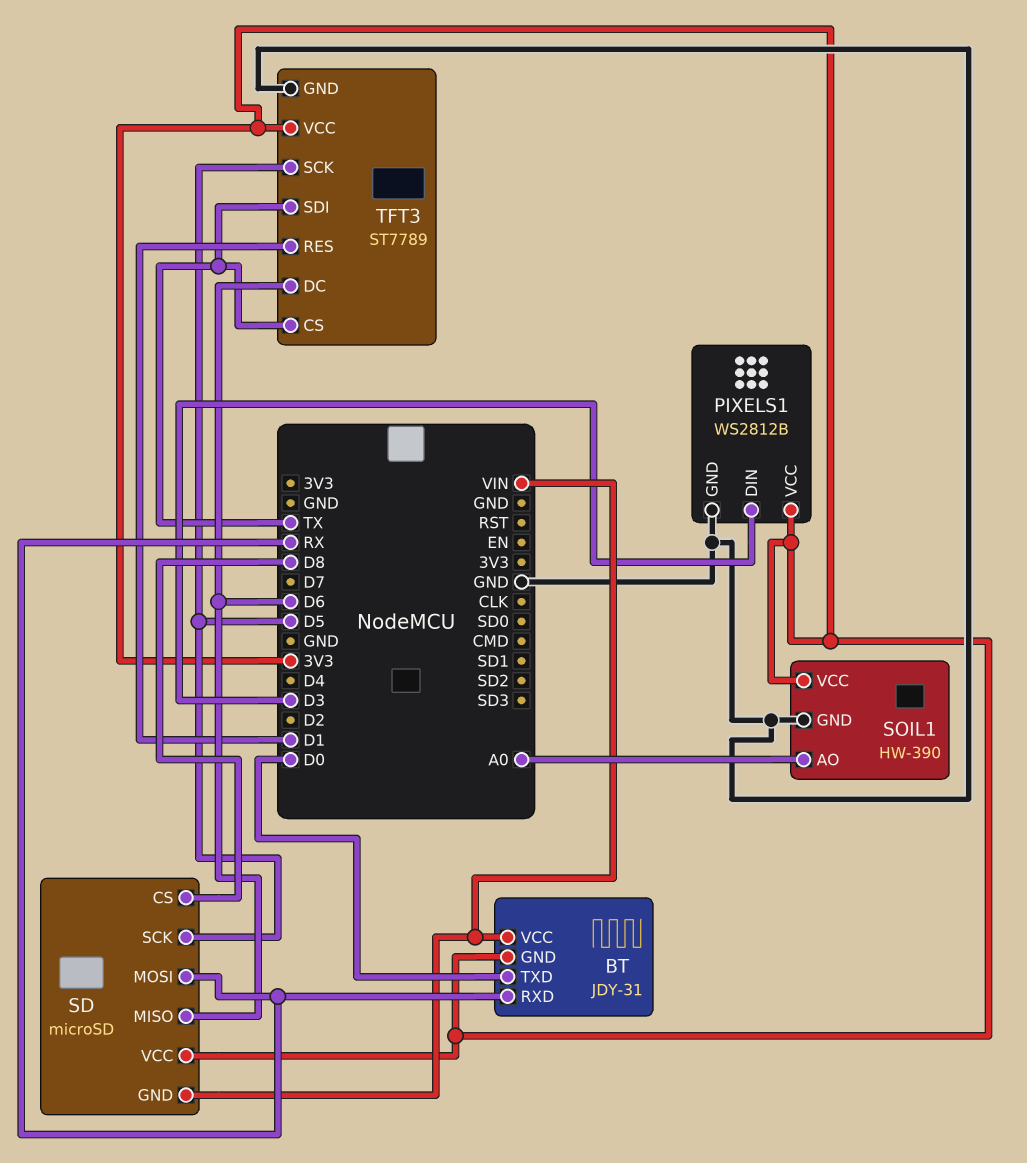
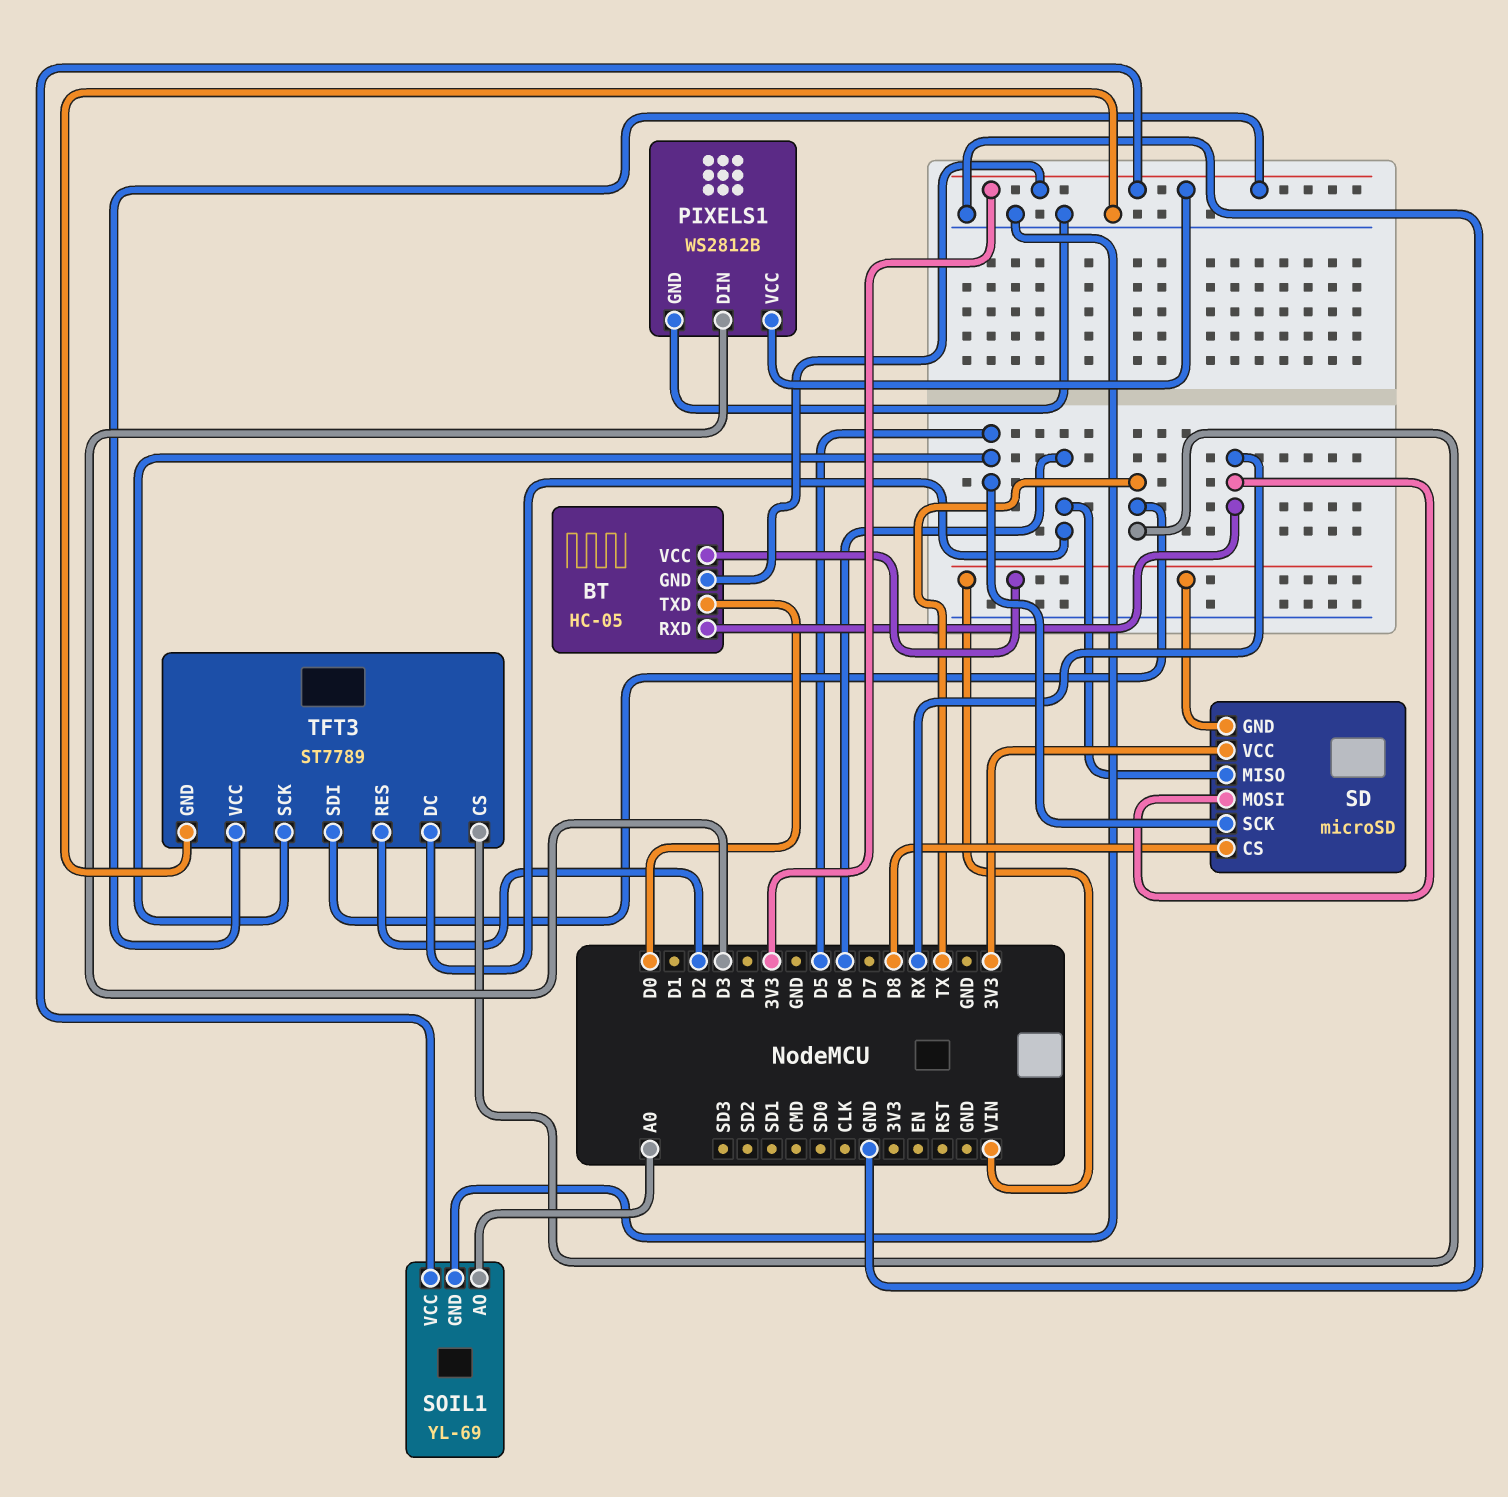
BT: JDY-31 -> HC-05
SOIL1: HW-390 -> YL-69
TFT3 pin RES: D1 -> D2

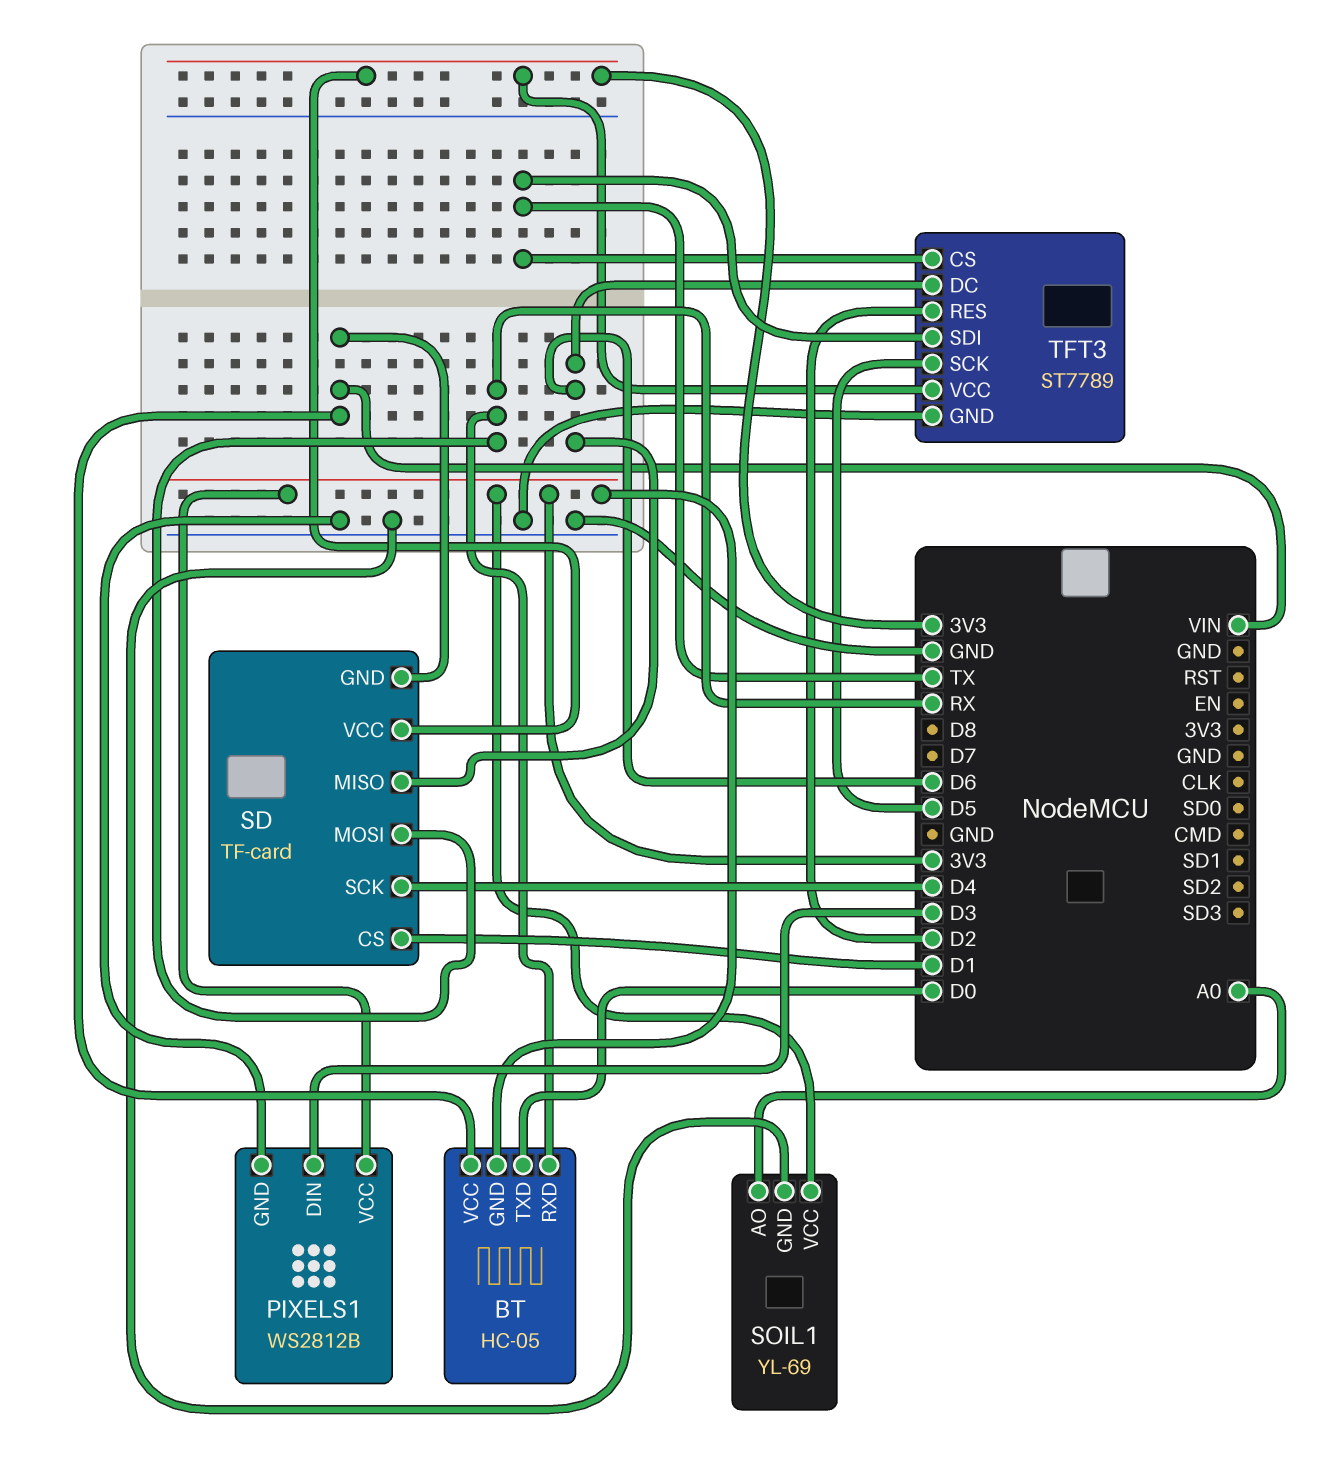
SD: microSD -> TF-card
SD pin CS: D8 -> D1
SD pin SCK: D5 -> D4

